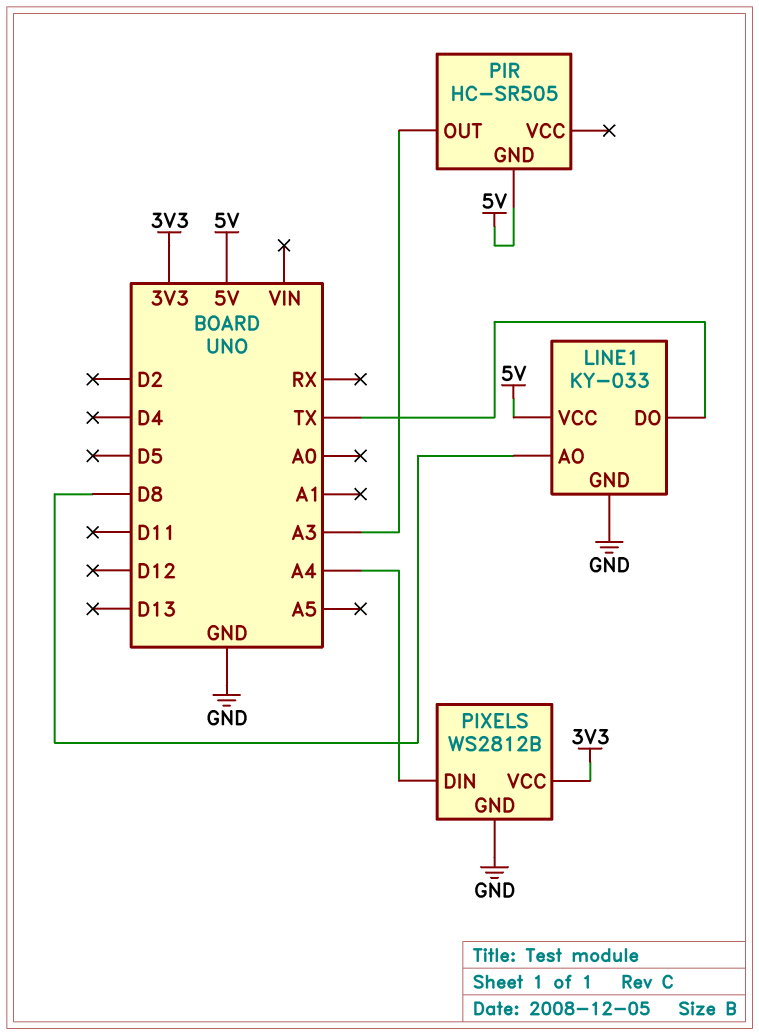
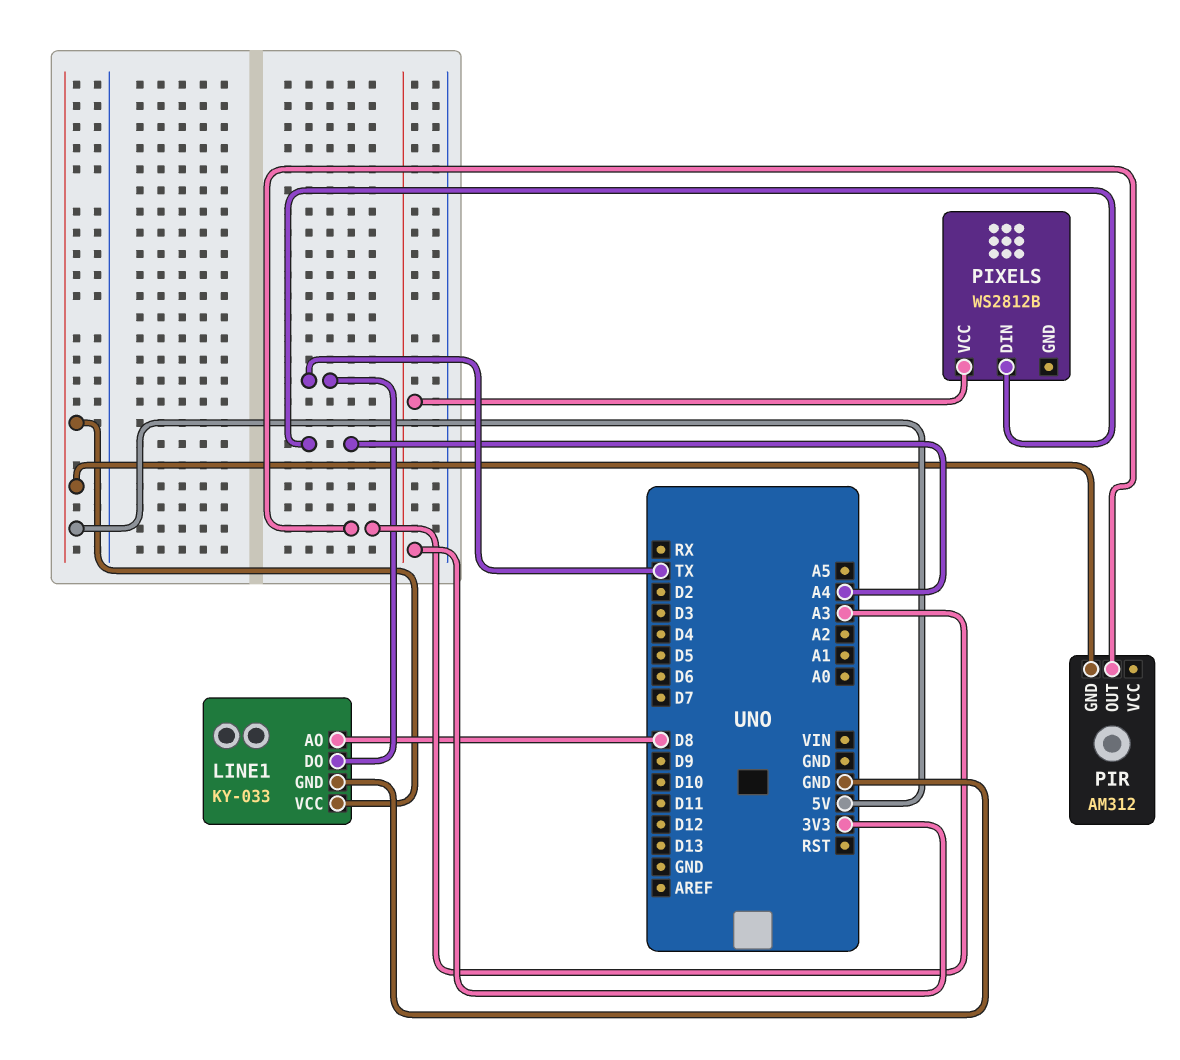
PIR: HC-SR505 -> AM312
PIXELS pin GND: GND -> none

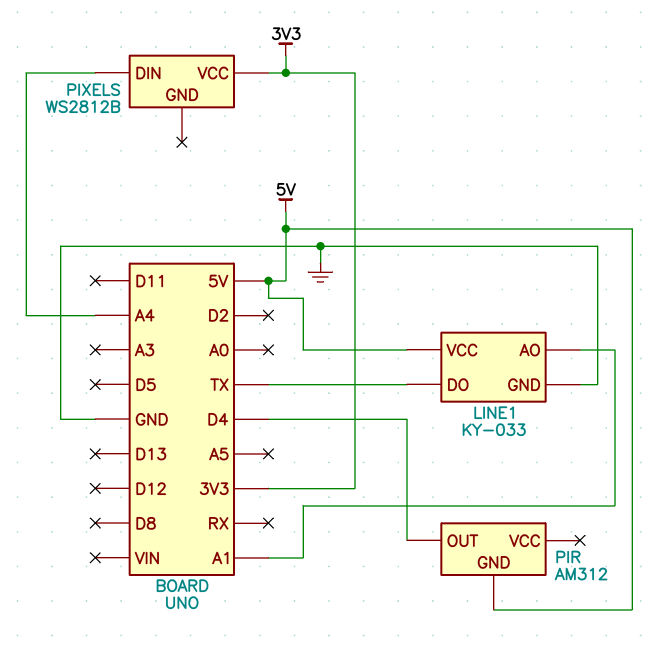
LINE1 pin AO: D8 -> A1
PIR pin OUT: A3 -> D4

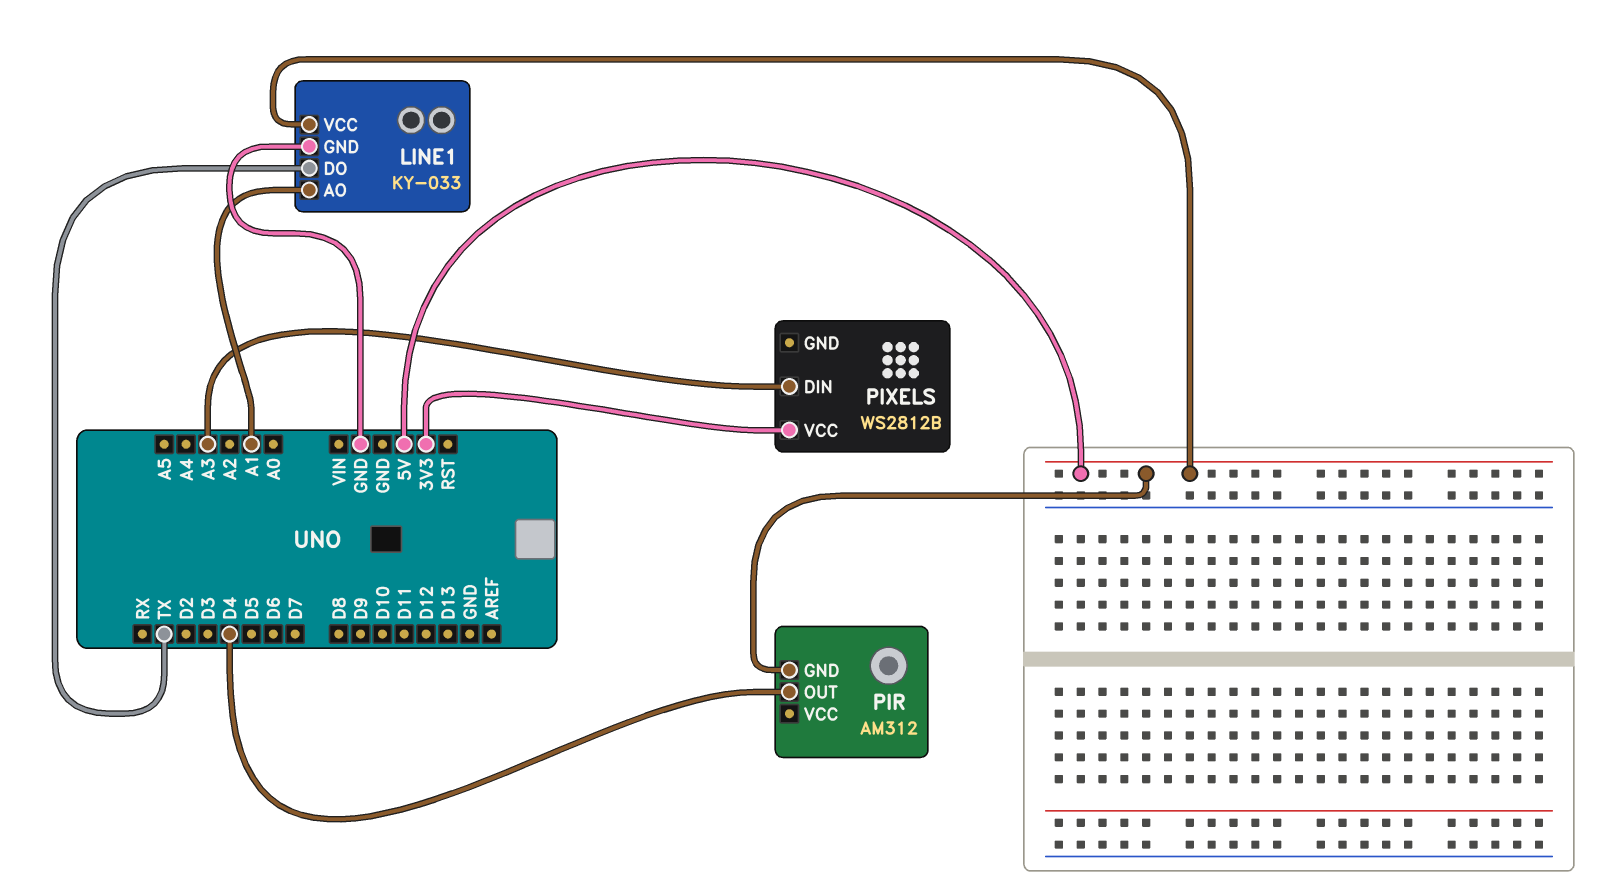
PIXELS pin DIN: A4 -> A3

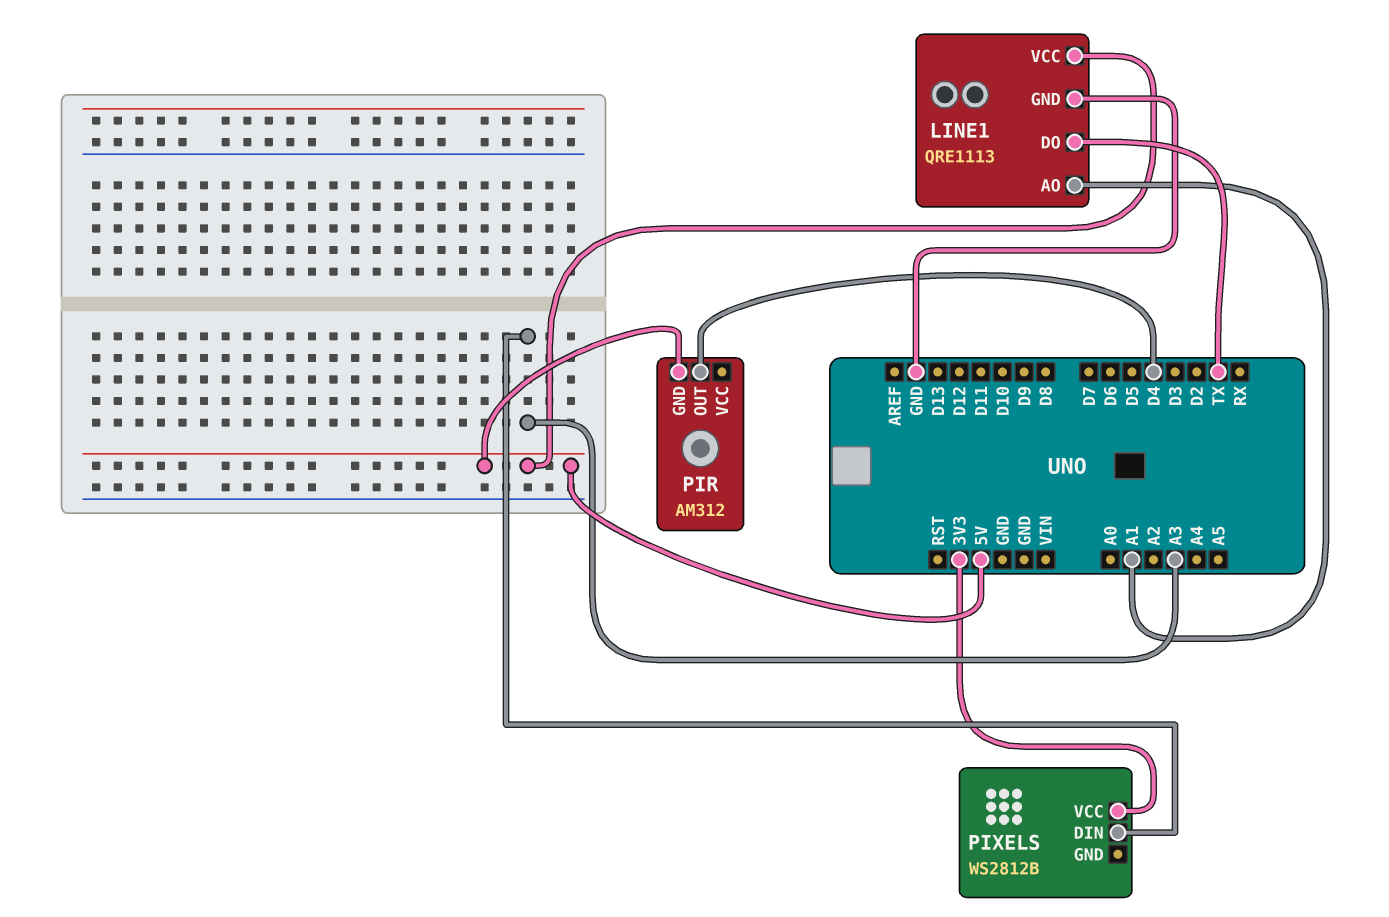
LINE1: KY-033 -> QRE1113

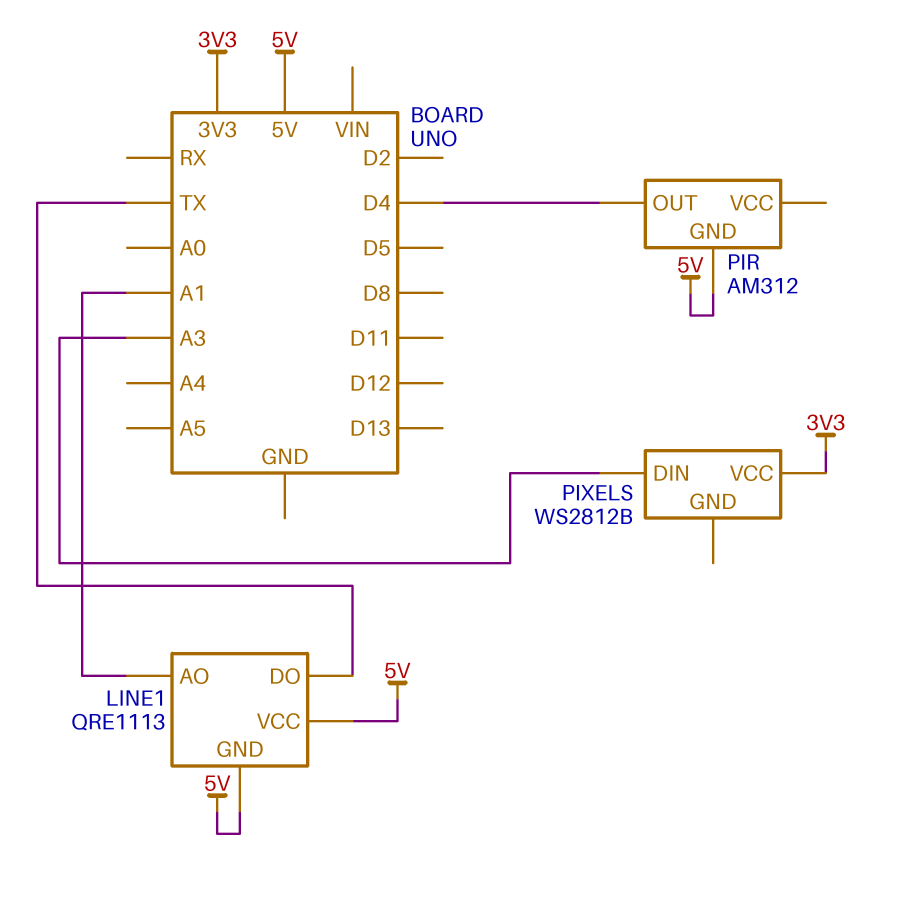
LINE1 pin GND: GND -> 5V

